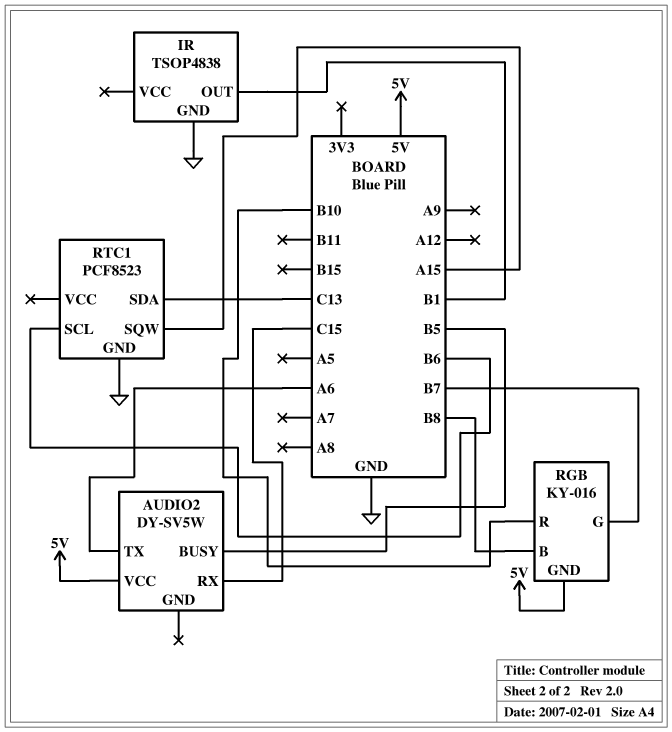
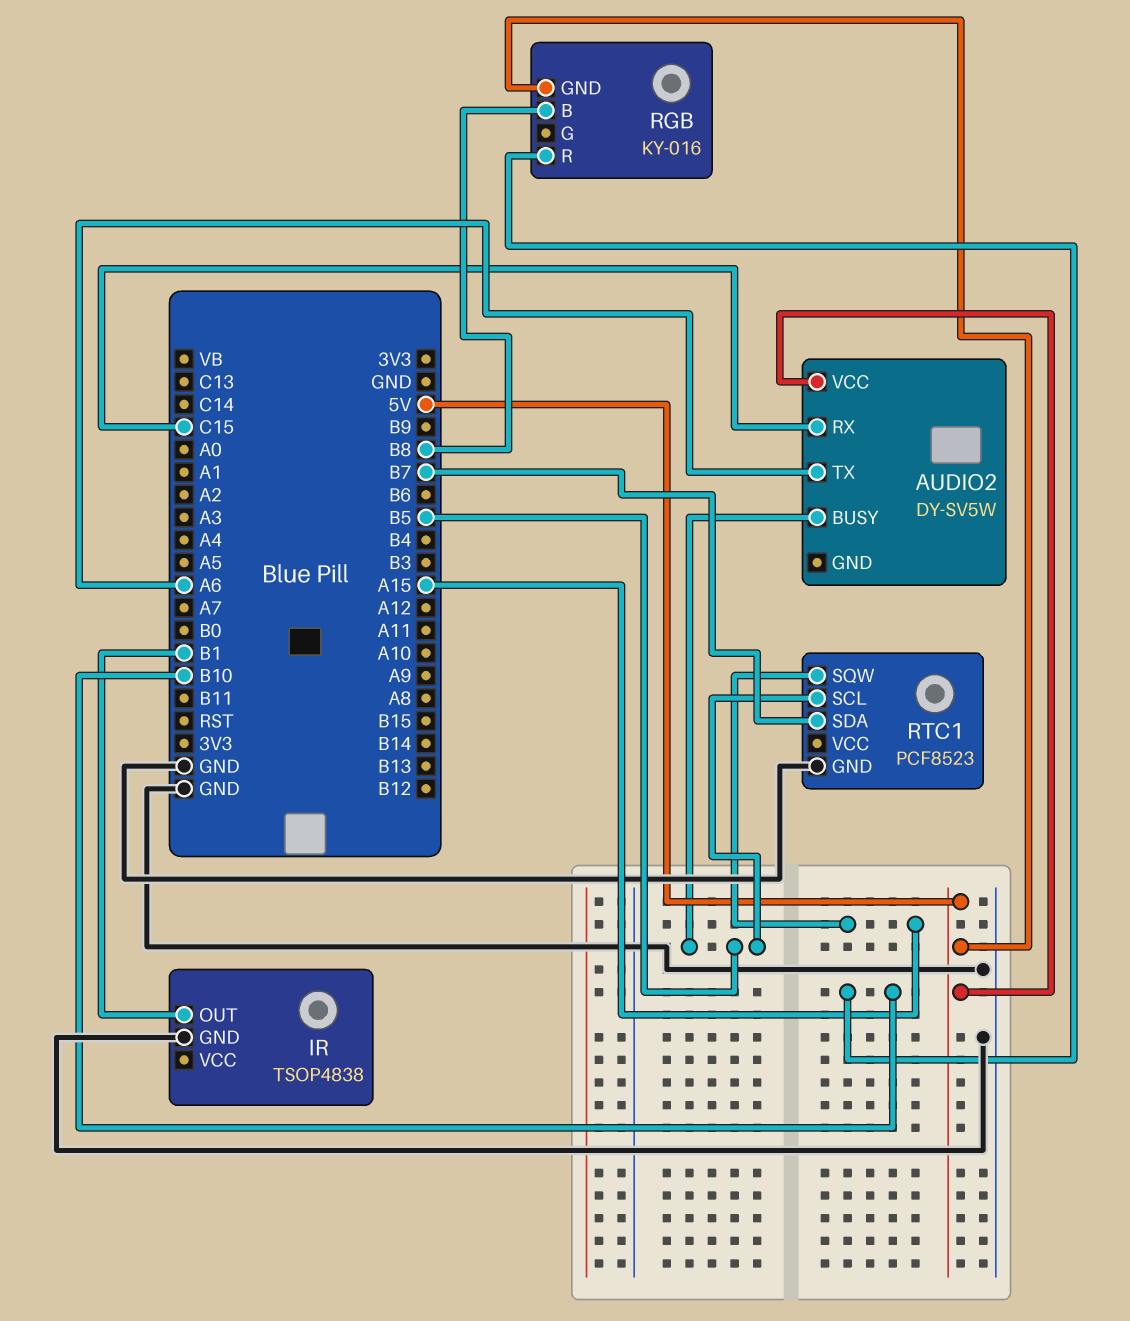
RGB pin G: B7 -> none
RTC1 pin SCL: B6 -> B5
RTC1 pin SDA: C13 -> B7

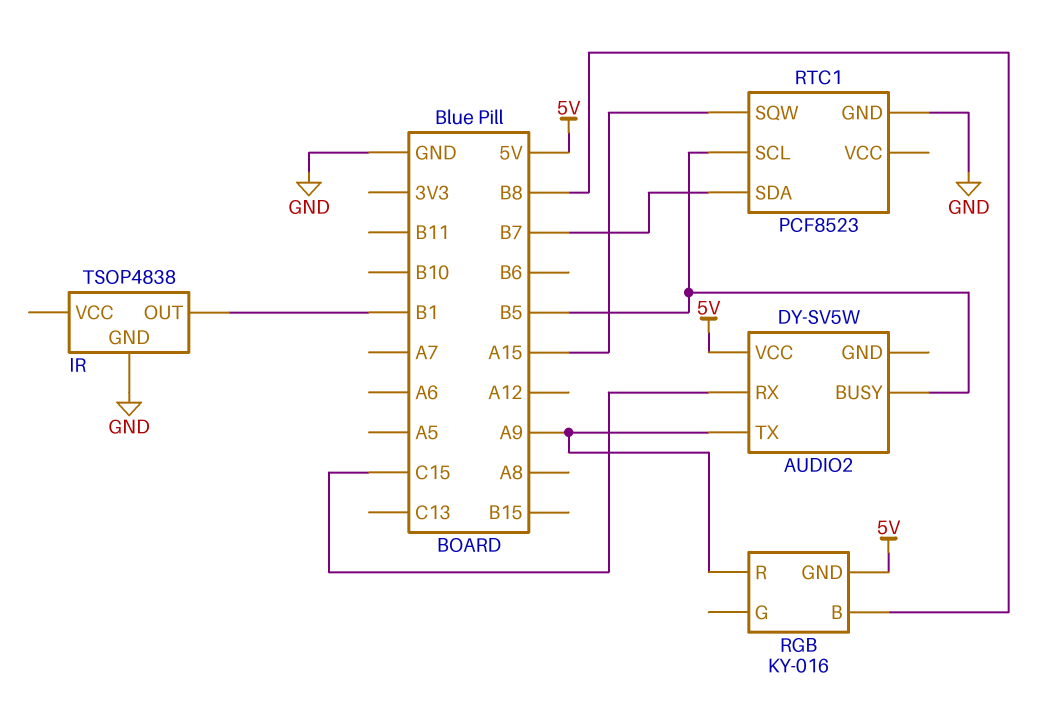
AUDIO2 pin TX: A6 -> A9
RGB pin R: B10 -> A9

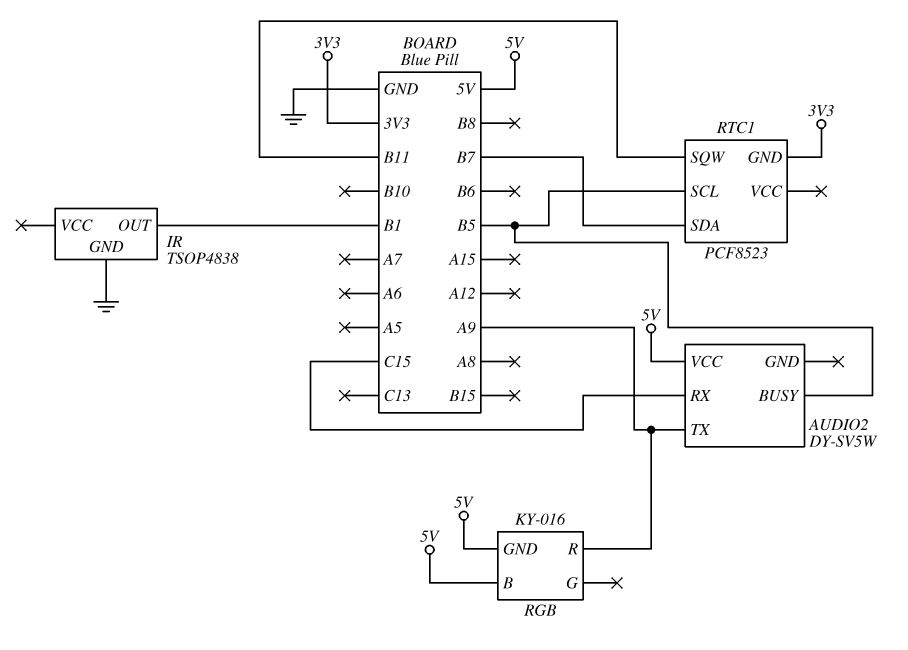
RGB pin B: B8 -> 5V
RTC1 pin GND: GND -> 3V3
RTC1 pin SQW: A15 -> B11

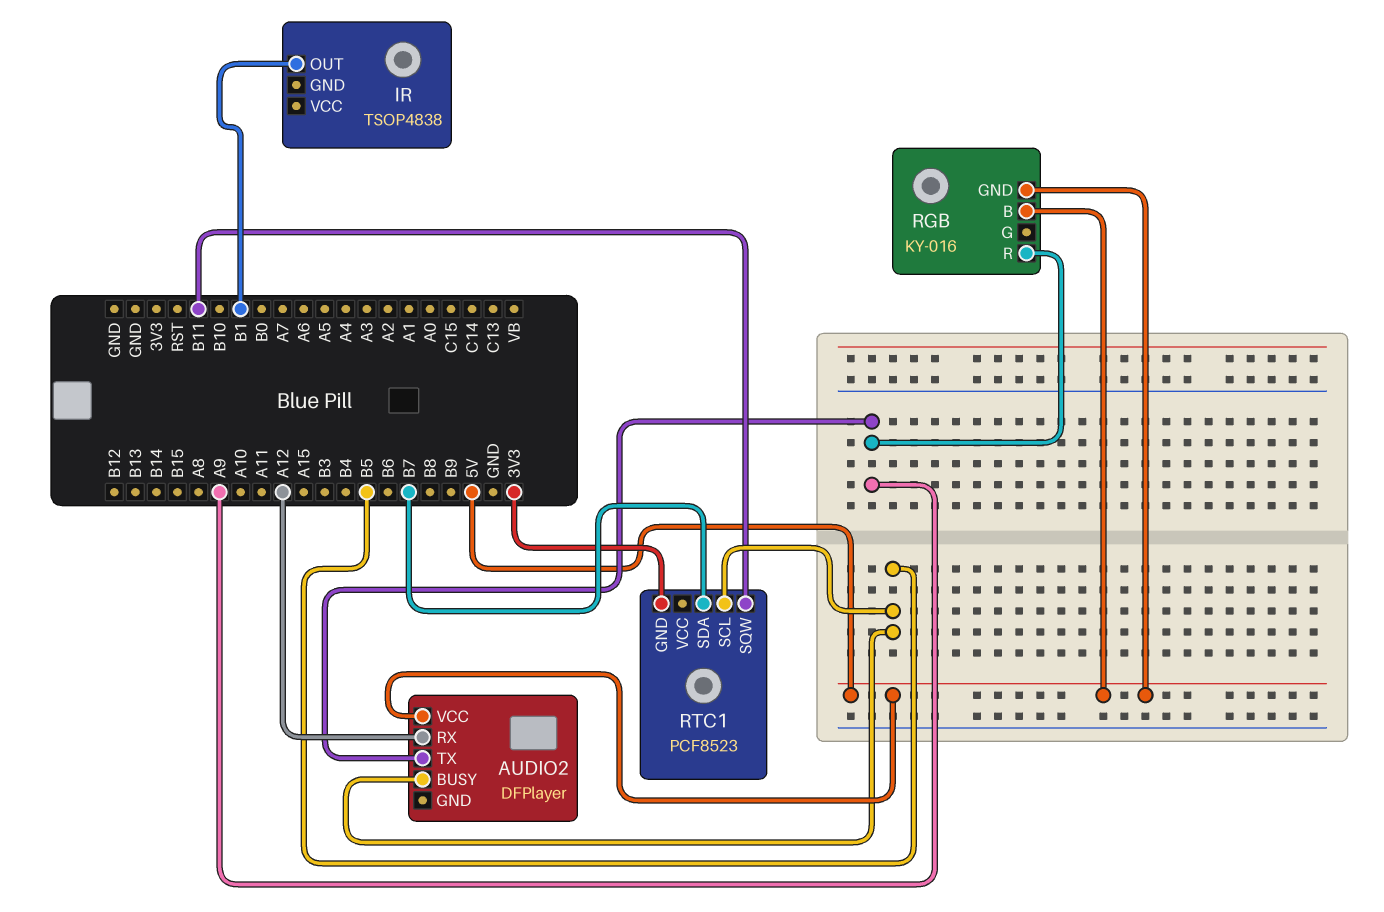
AUDIO2: DY-SV5W -> DFPlayer
AUDIO2 pin RX: C15 -> A12
IR pin GND: GND -> none

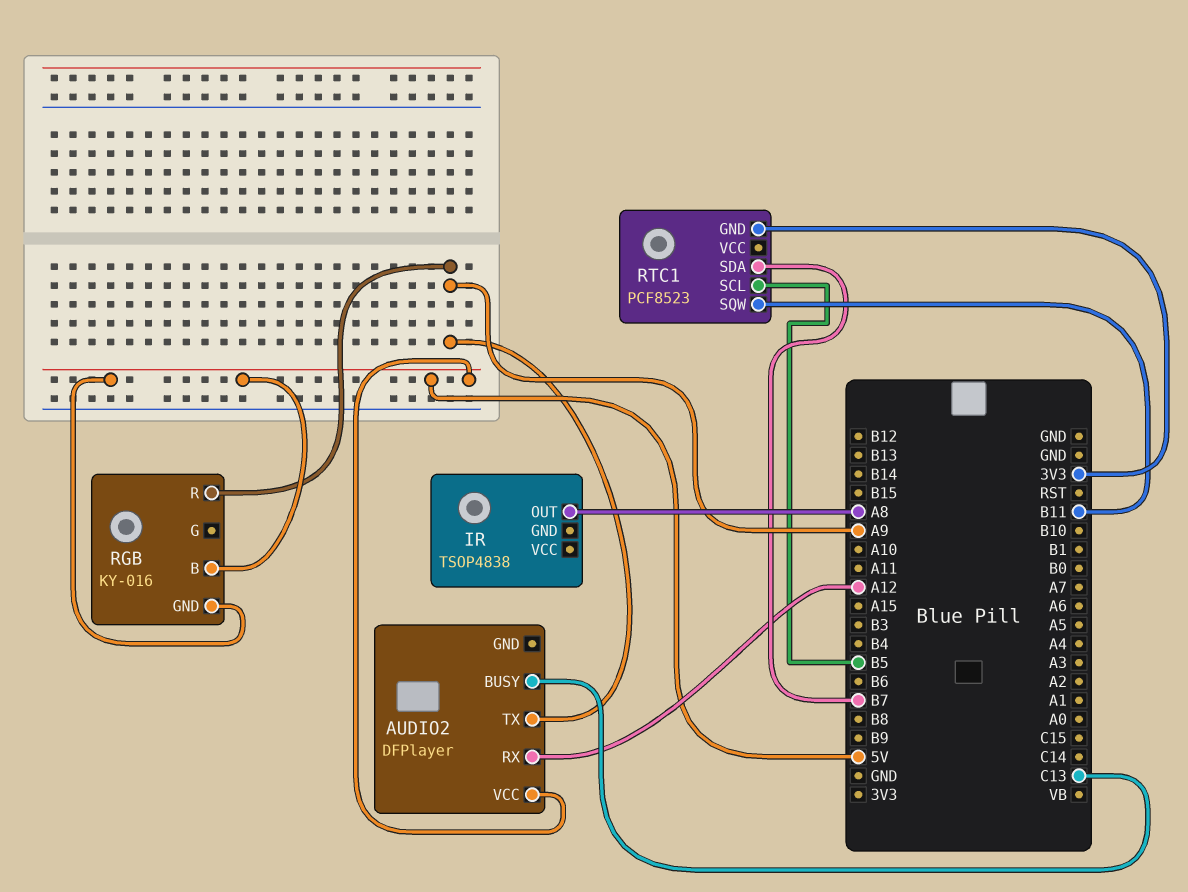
AUDIO2 pin BUSY: B5 -> C13
IR pin OUT: B1 -> A8

